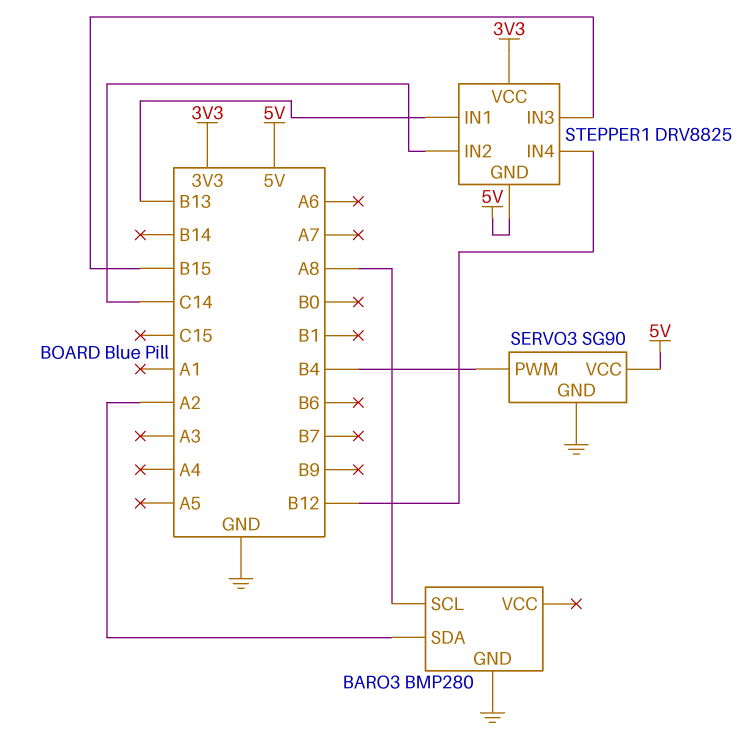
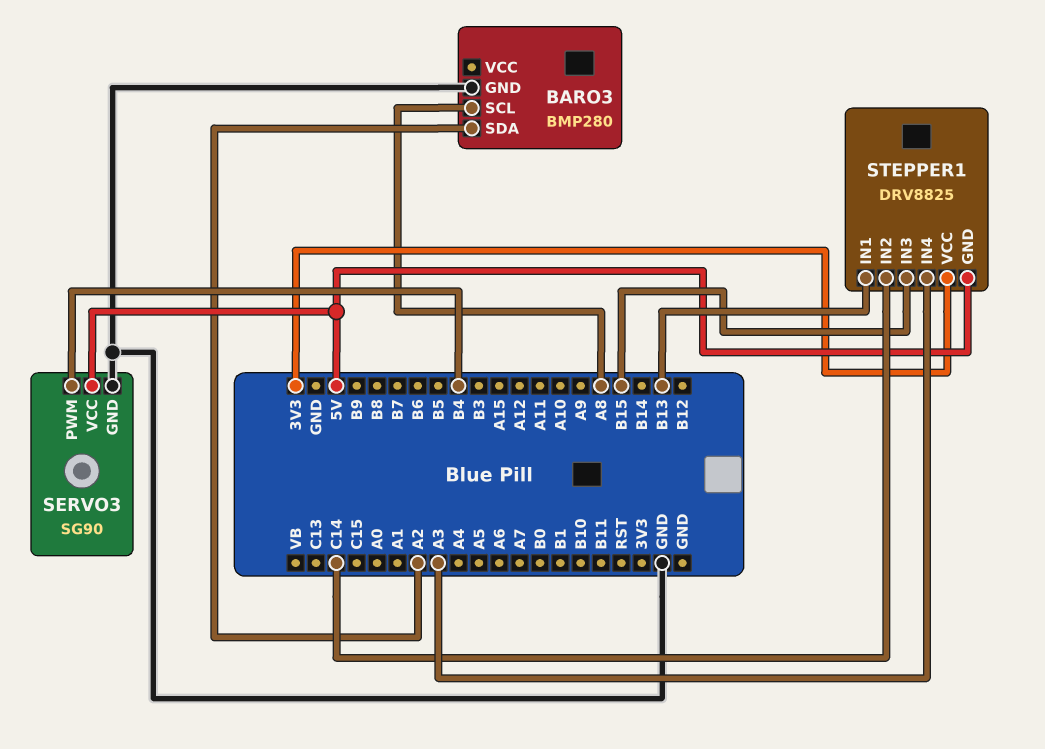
STEPPER1 pin IN4: B12 -> A3

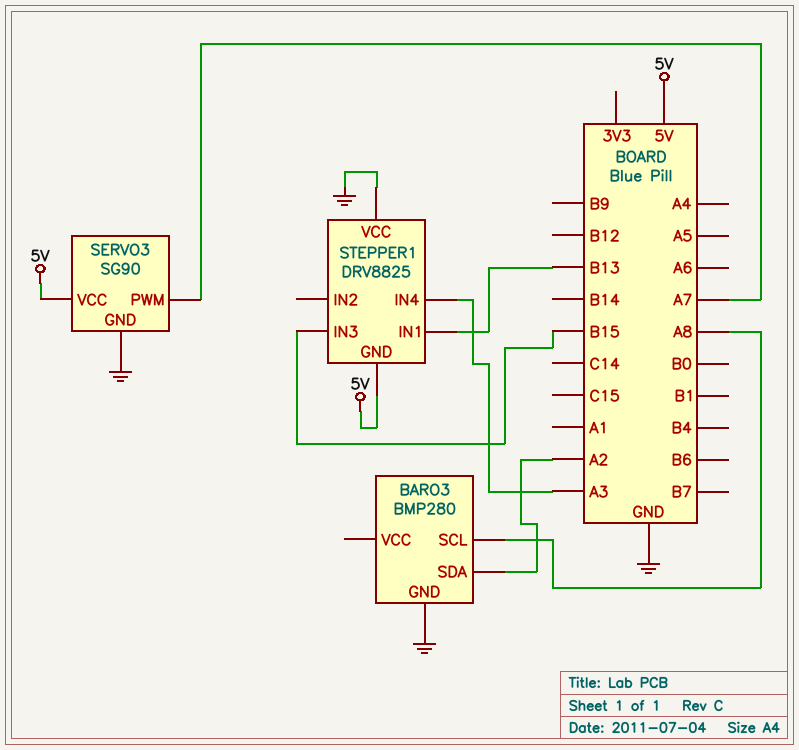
SERVO3 pin PWM: B4 -> A7
STEPPER1 pin IN2: C14 -> none
STEPPER1 pin VCC: 3V3 -> GND

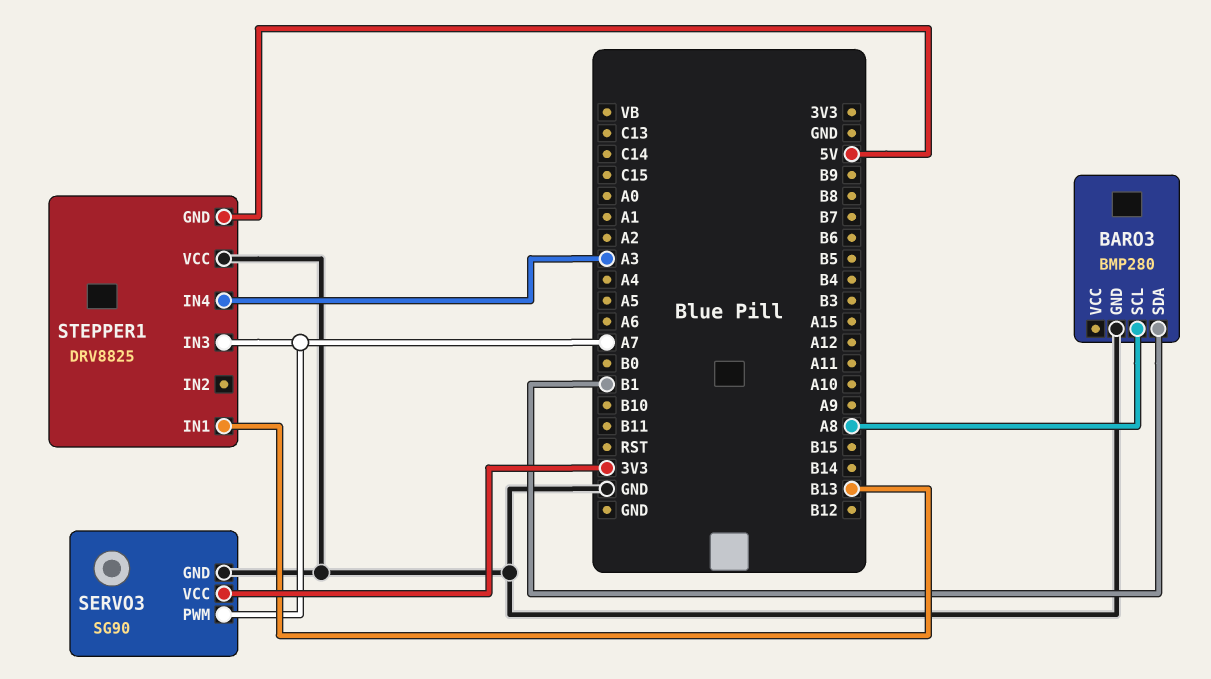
BARO3 pin SDA: A2 -> B1
SERVO3 pin VCC: 5V -> 3V3
STEPPER1 pin IN3: B15 -> A7

